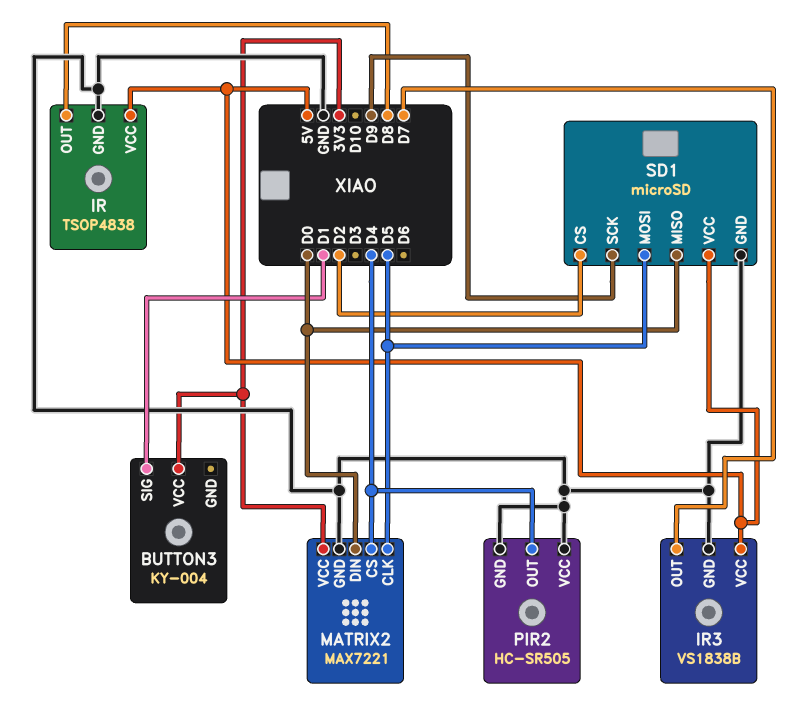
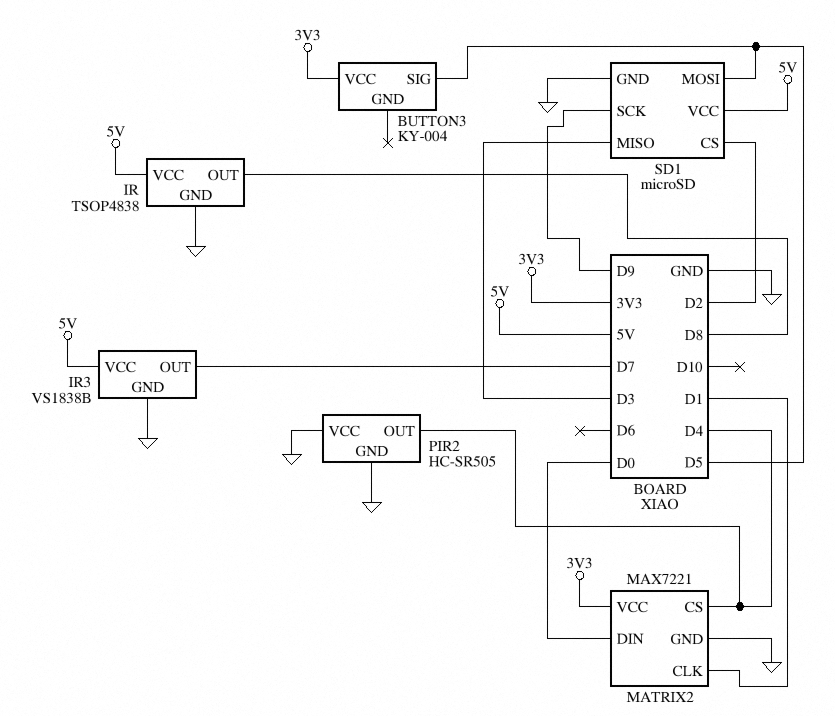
BUTTON3 pin SIG: D1 -> D5
MATRIX2 pin CLK: D5 -> D1
SD1 pin MISO: D0 -> D3

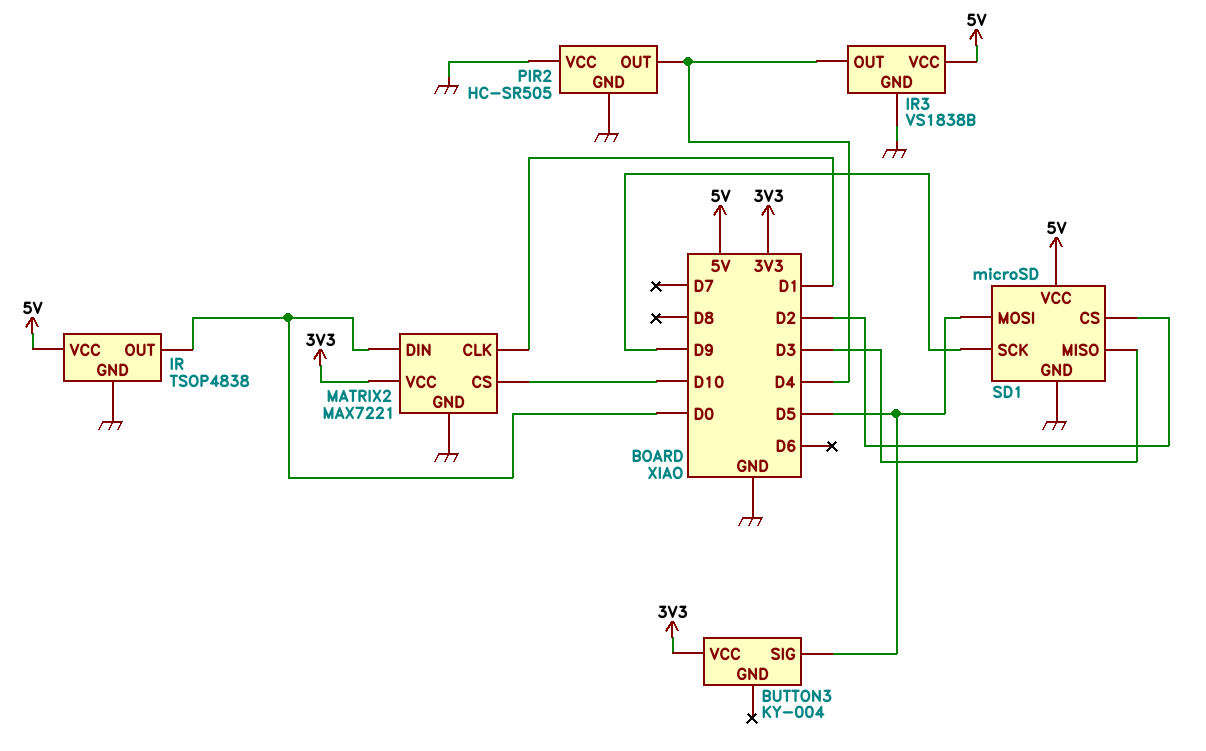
IR pin OUT: D8 -> D0
IR3 pin OUT: D7 -> D4
MATRIX2 pin CS: D4 -> D10

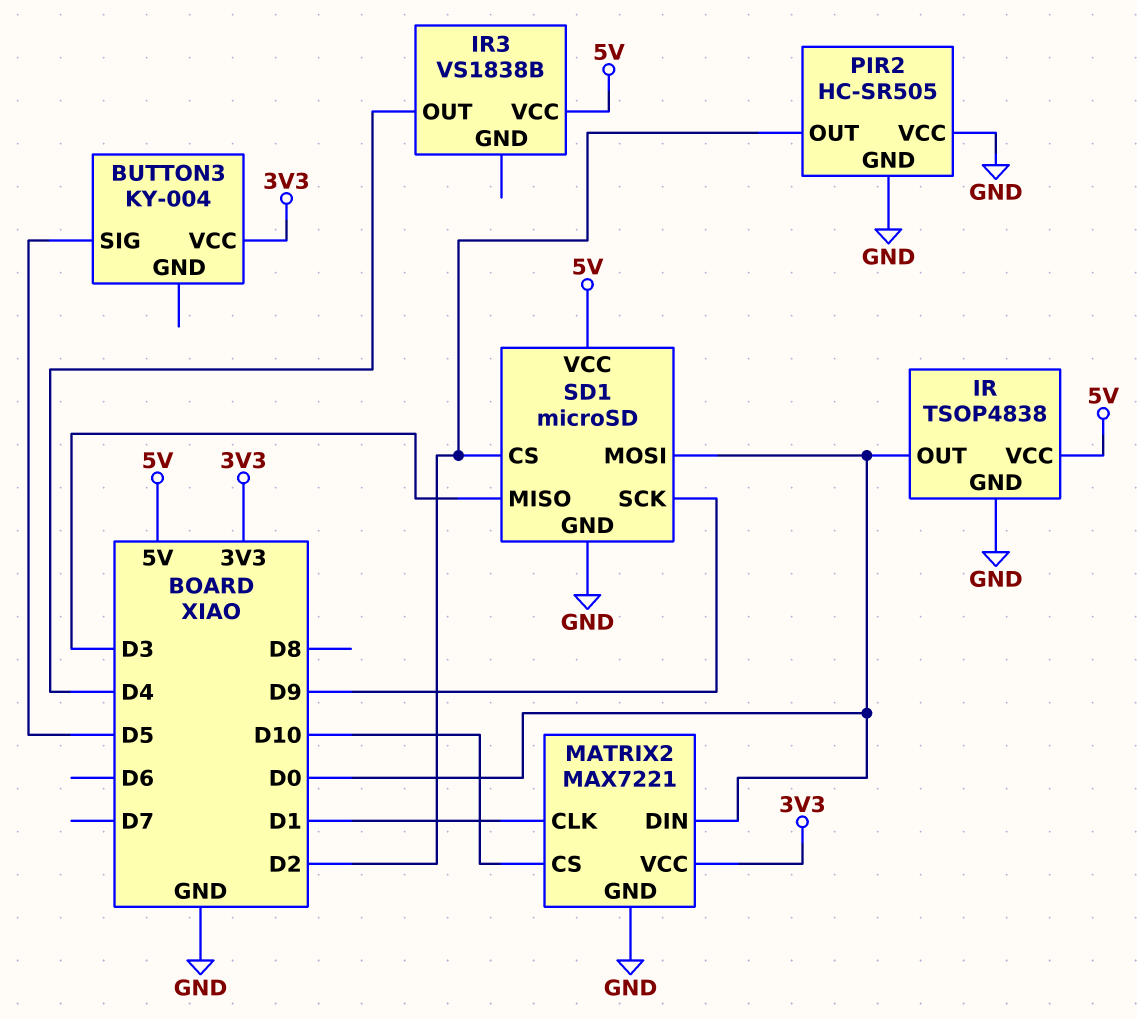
IR3 pin GND: GND -> none
PIR2 pin OUT: D4 -> D2
SD1 pin MOSI: D5 -> D0

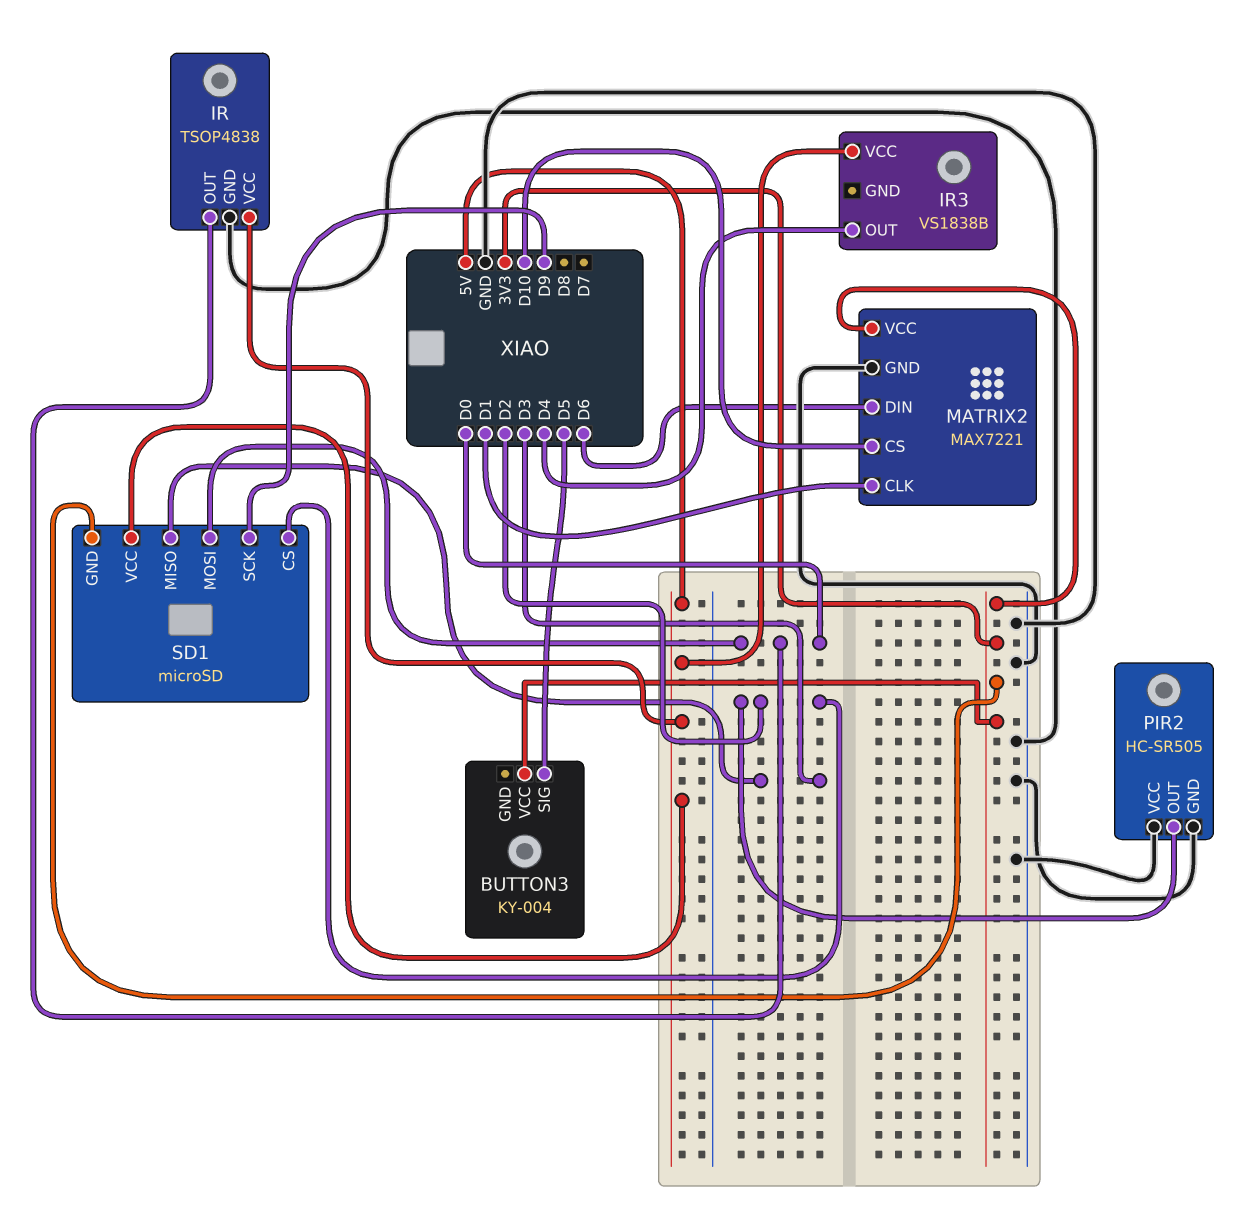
MATRIX2 pin DIN: D0 -> D6
SD1 pin GND: GND -> 3V3

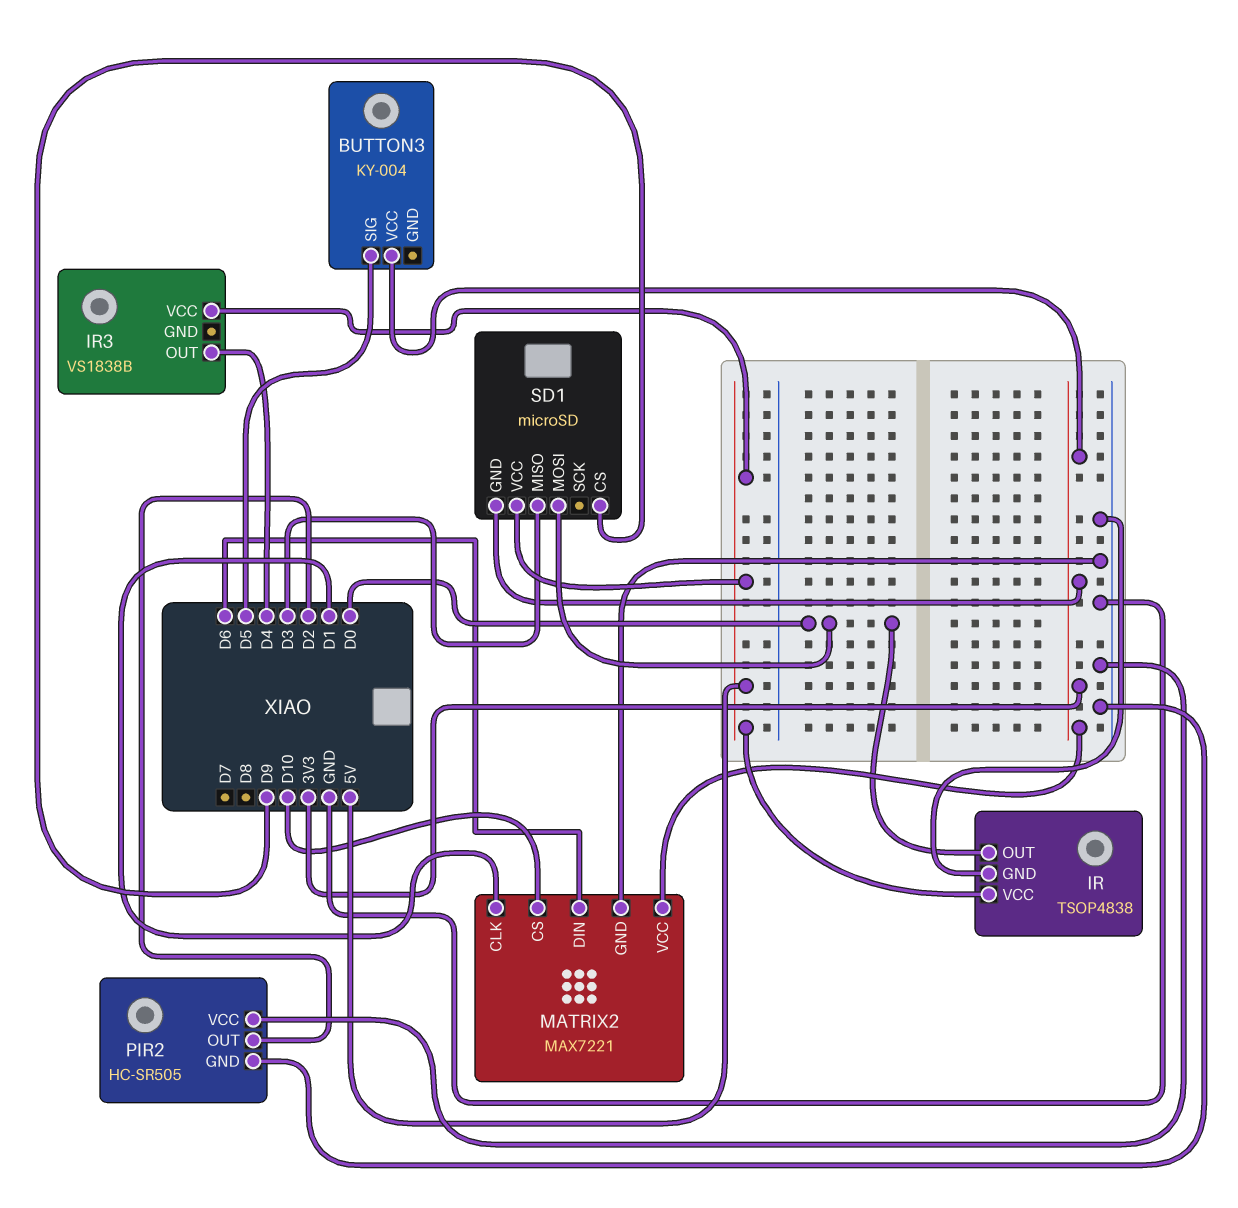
SD1 pin CS: D2 -> D9
SD1 pin SCK: D9 -> none

